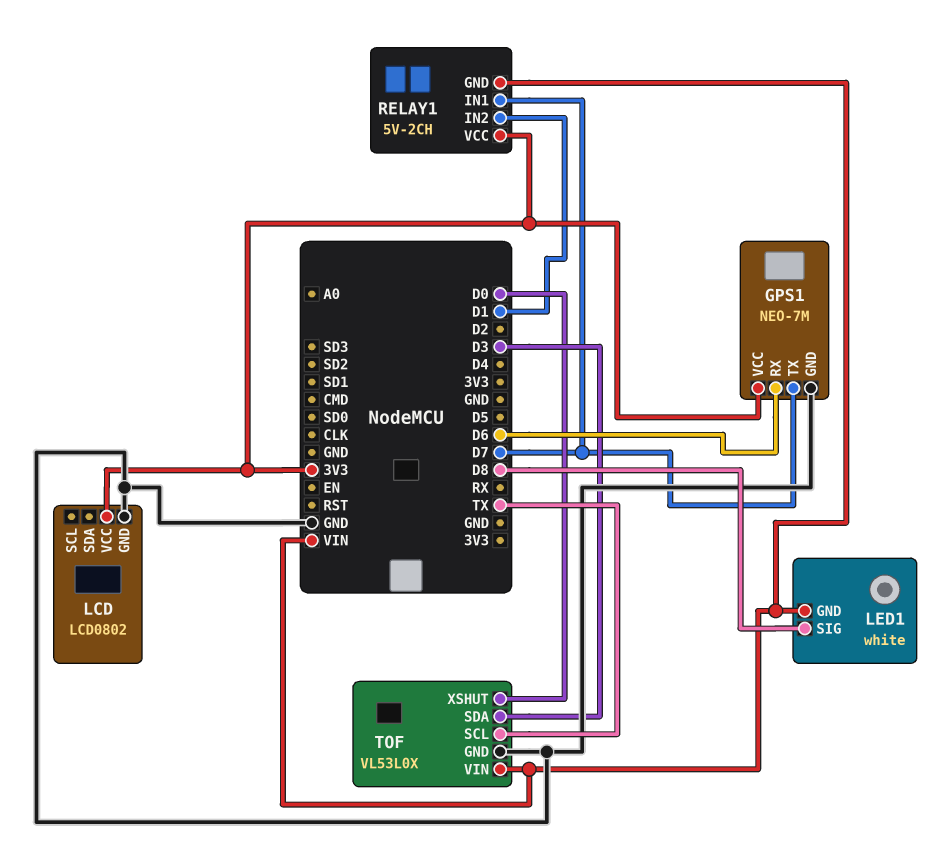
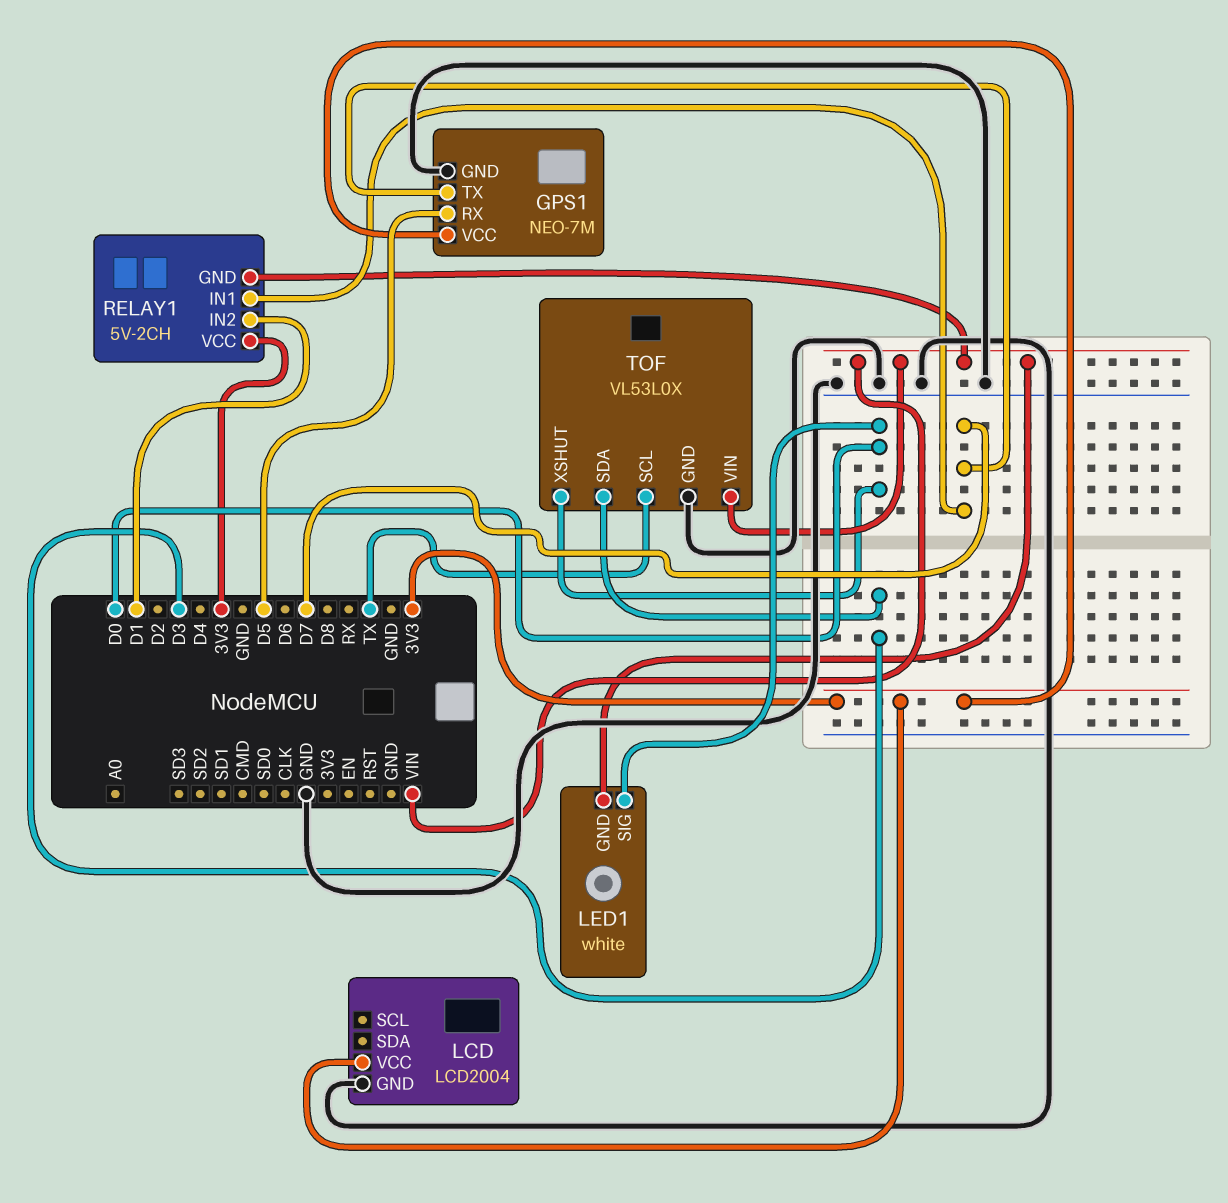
GPS1 pin RX: D6 -> D5
LCD: LCD0802 -> LCD2004
LED1 pin SIG: D8 -> D0

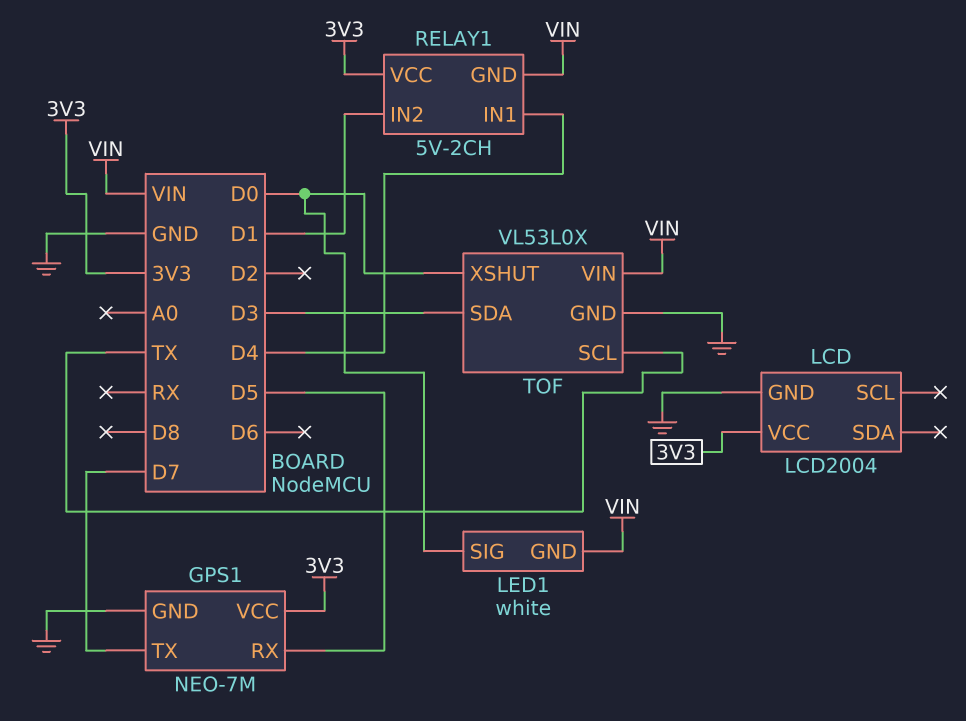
RELAY1 pin IN1: D7 -> D4

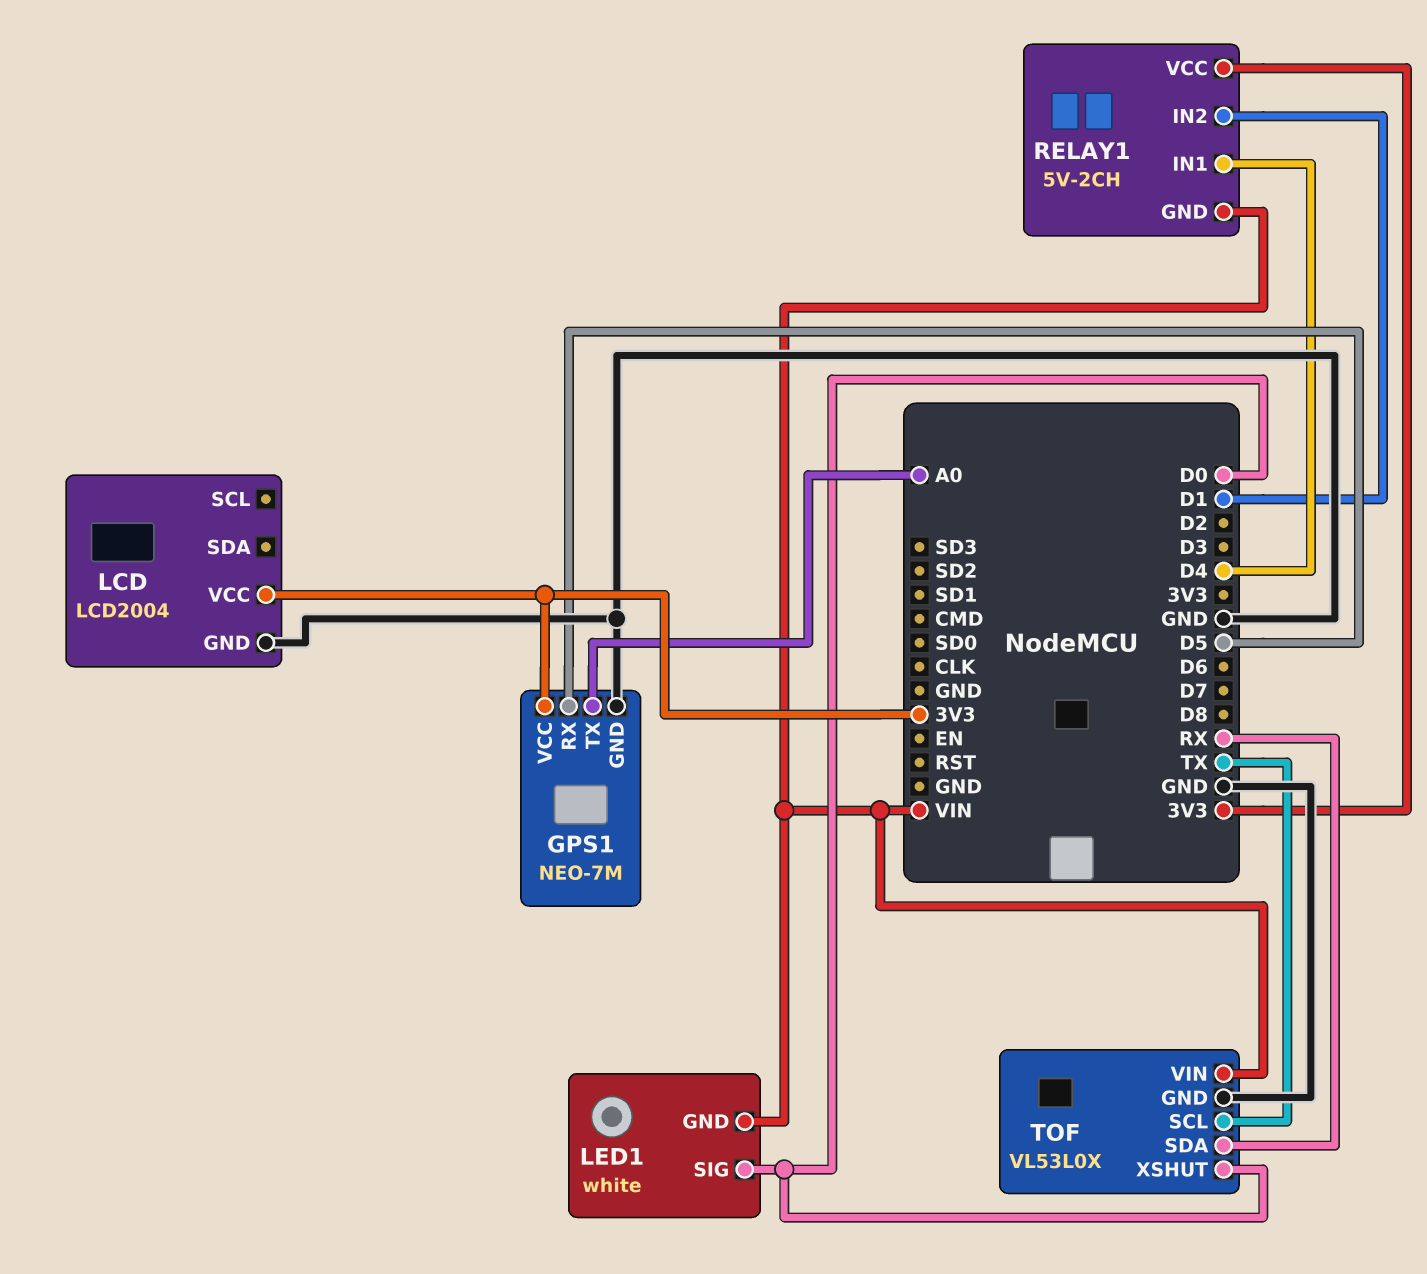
GPS1 pin TX: D7 -> A0
TOF pin SDA: D3 -> RX

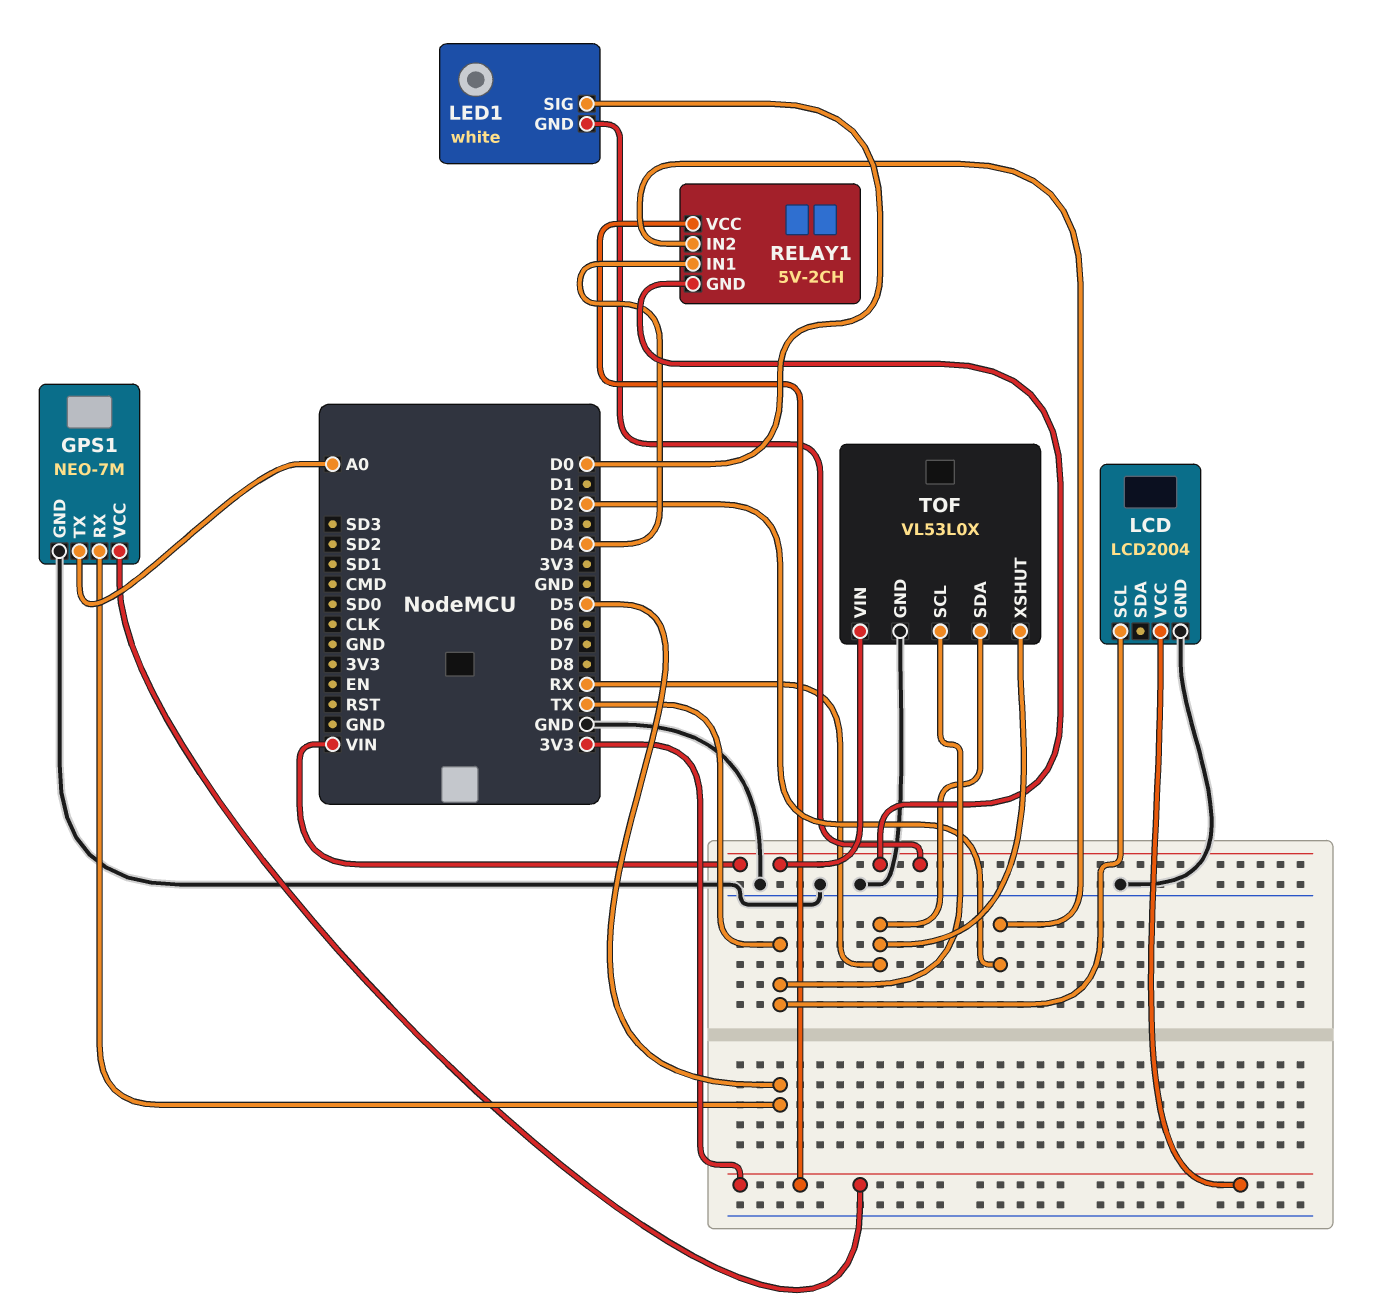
LCD pin SCL: none -> TX
RELAY1 pin IN2: D1 -> D2
TOF pin XSHUT: D0 -> RX

